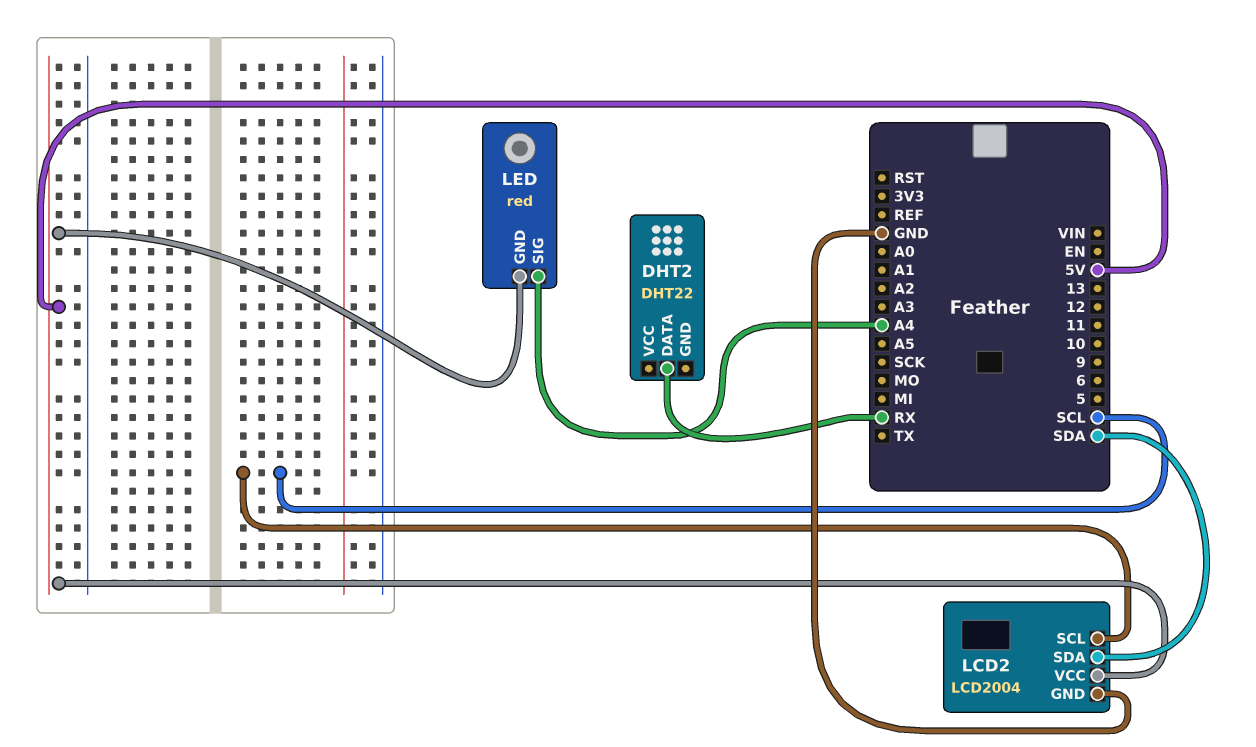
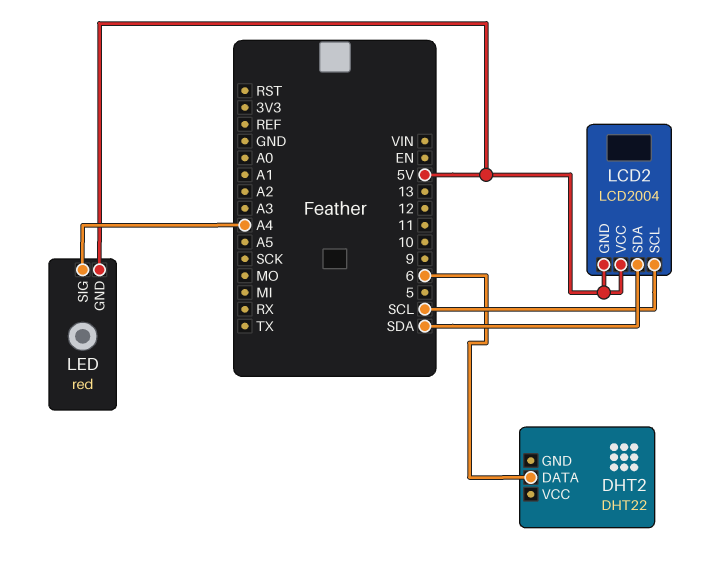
DHT2 pin DATA: RX -> 6
LCD2 pin GND: GND -> 5V

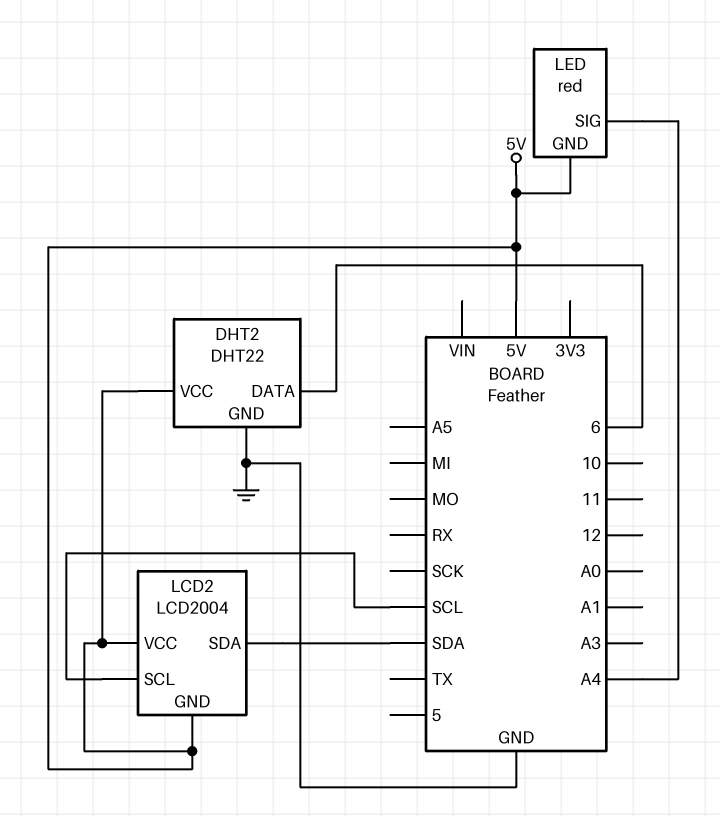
DHT2 pin GND: none -> GND
DHT2 pin VCC: none -> 5V

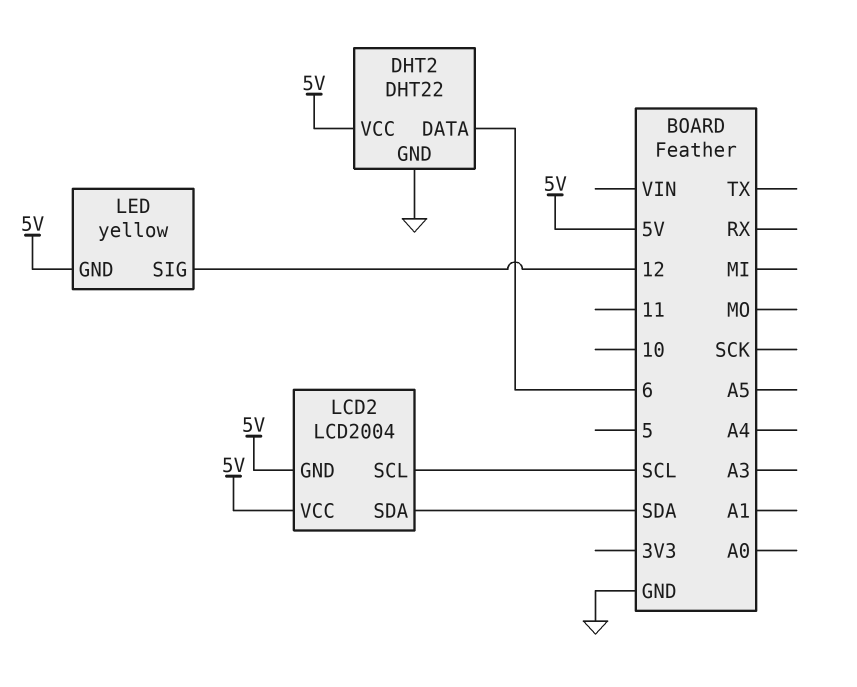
LED: red -> yellow
LED pin SIG: A4 -> 12

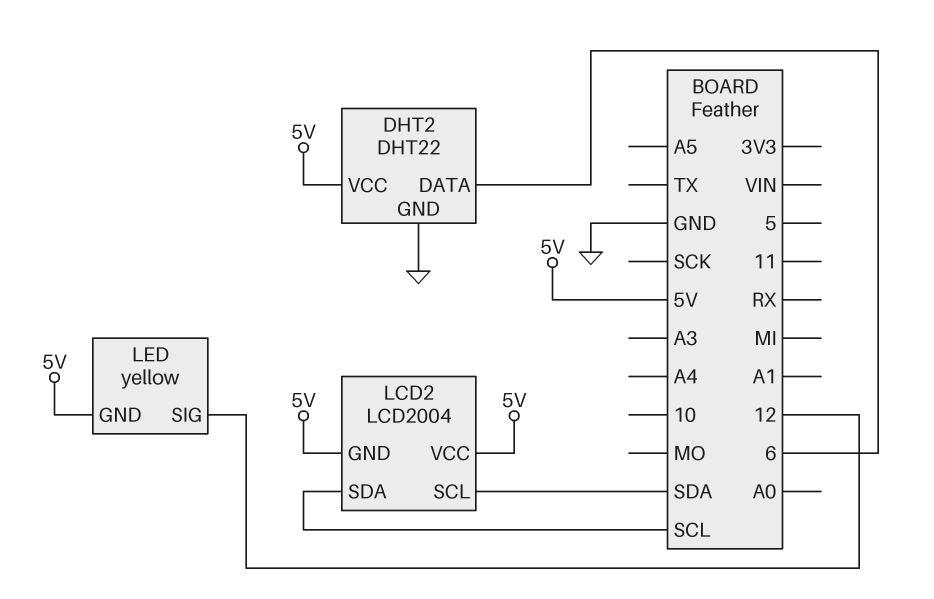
LCD2 pin SCL: SCL -> SDA
LCD2 pin SDA: SDA -> SCL

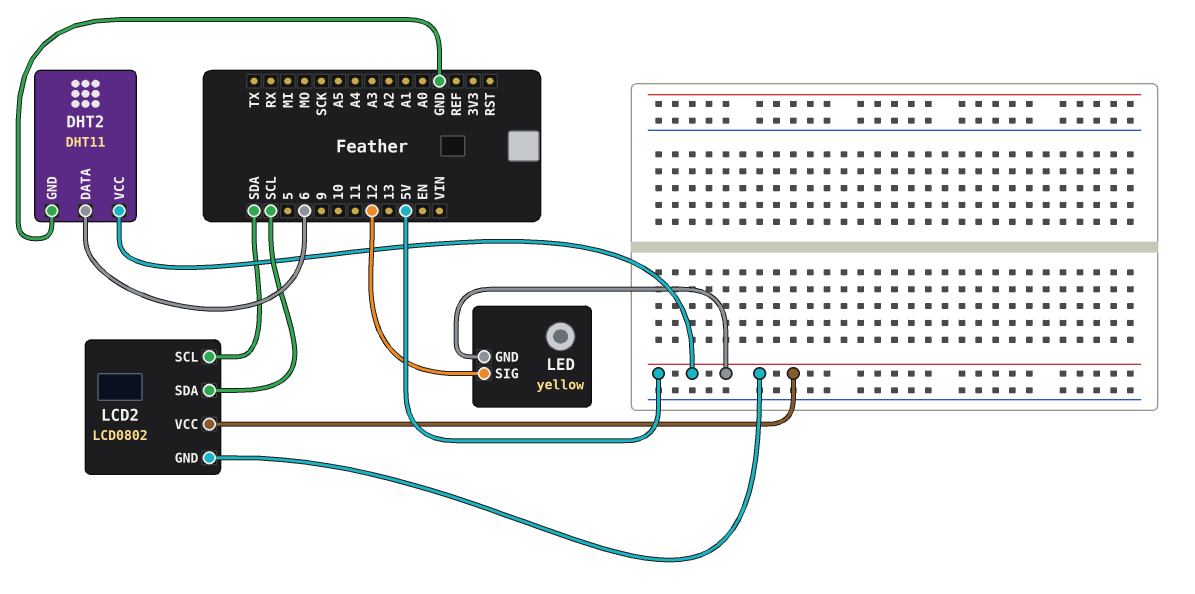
DHT2: DHT22 -> DHT11
LCD2: LCD2004 -> LCD0802

